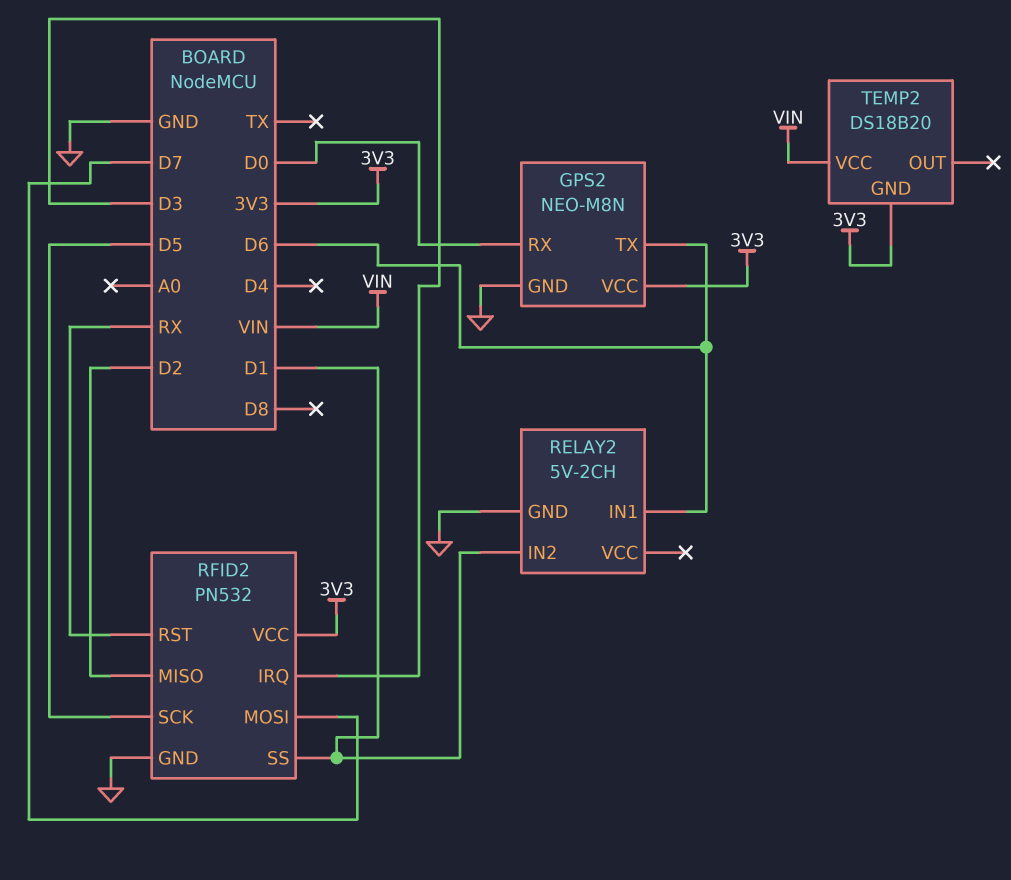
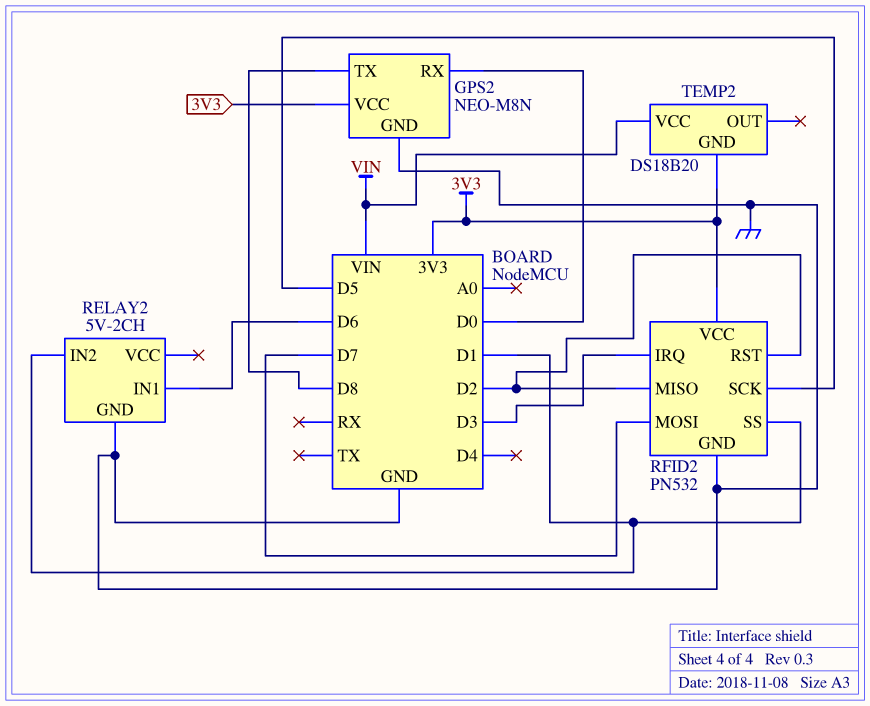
GPS2 pin TX: D6 -> D8
RFID2 pin RST: RX -> D2

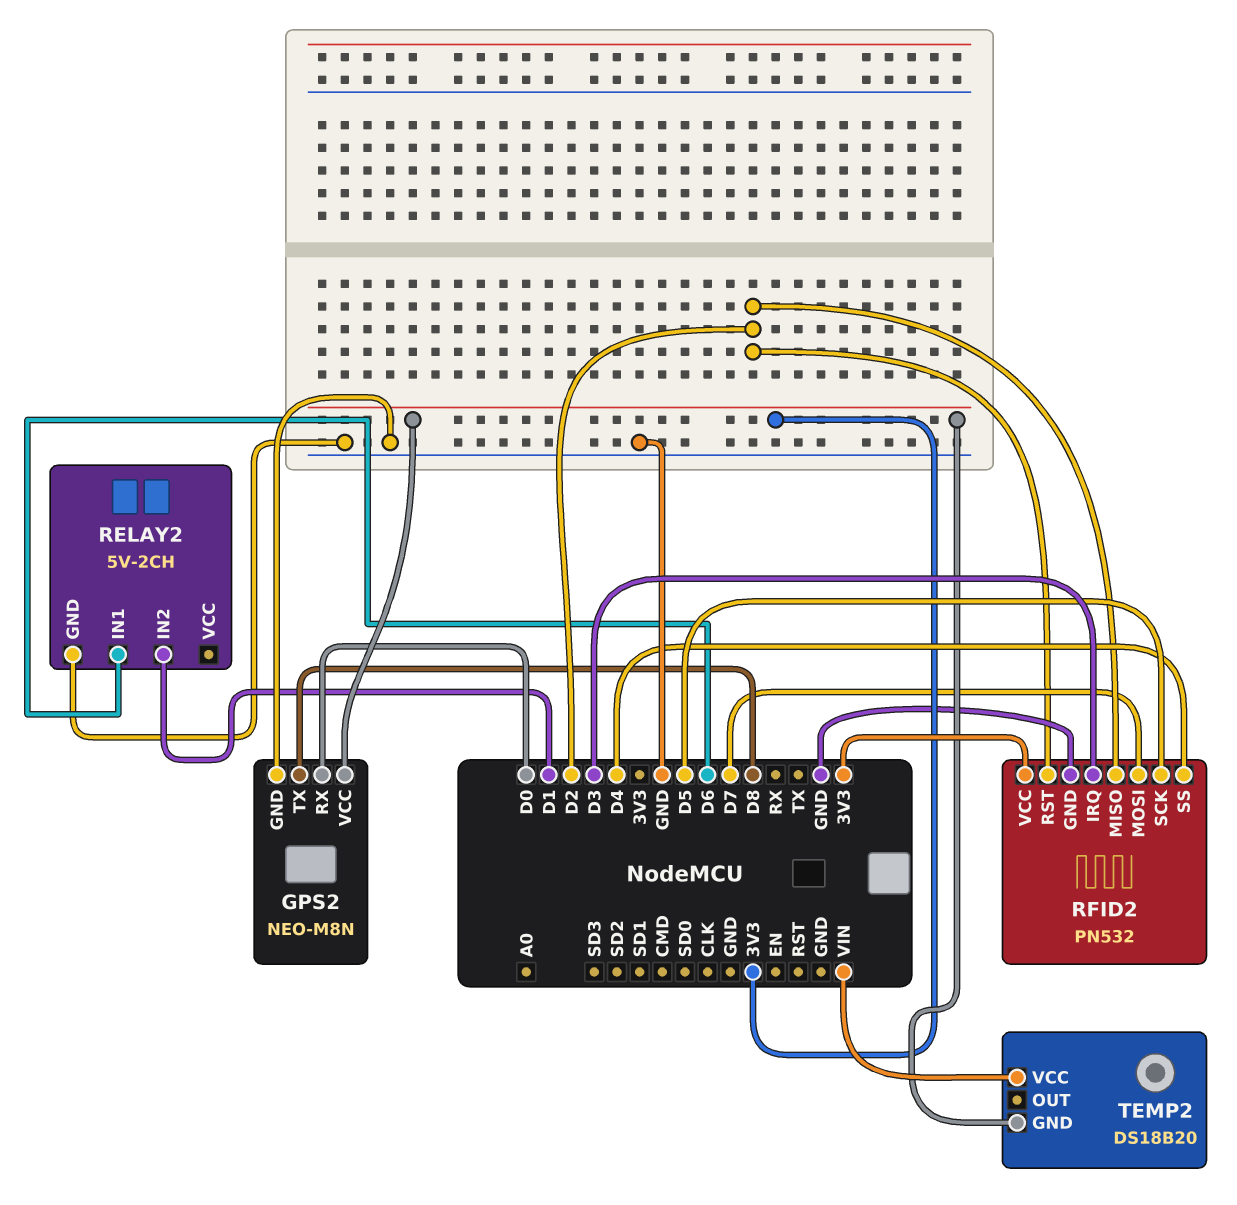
RFID2 pin SS: D1 -> D4

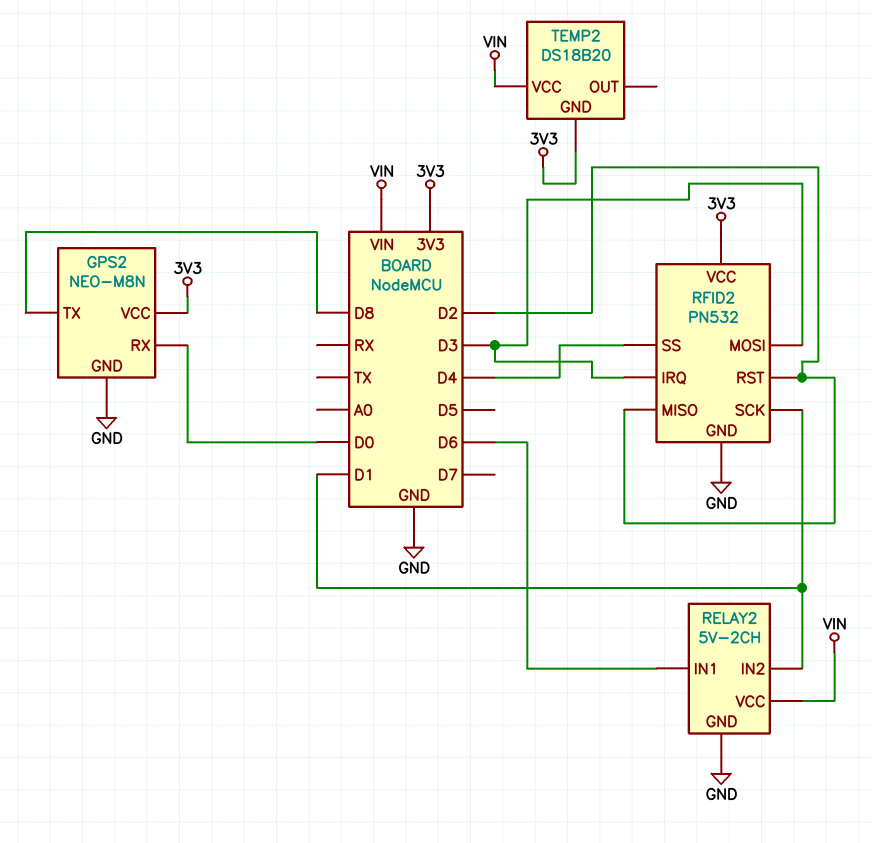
RELAY2 pin VCC: none -> VIN
RFID2 pin MOSI: D7 -> D3
RFID2 pin SCK: D5 -> D1

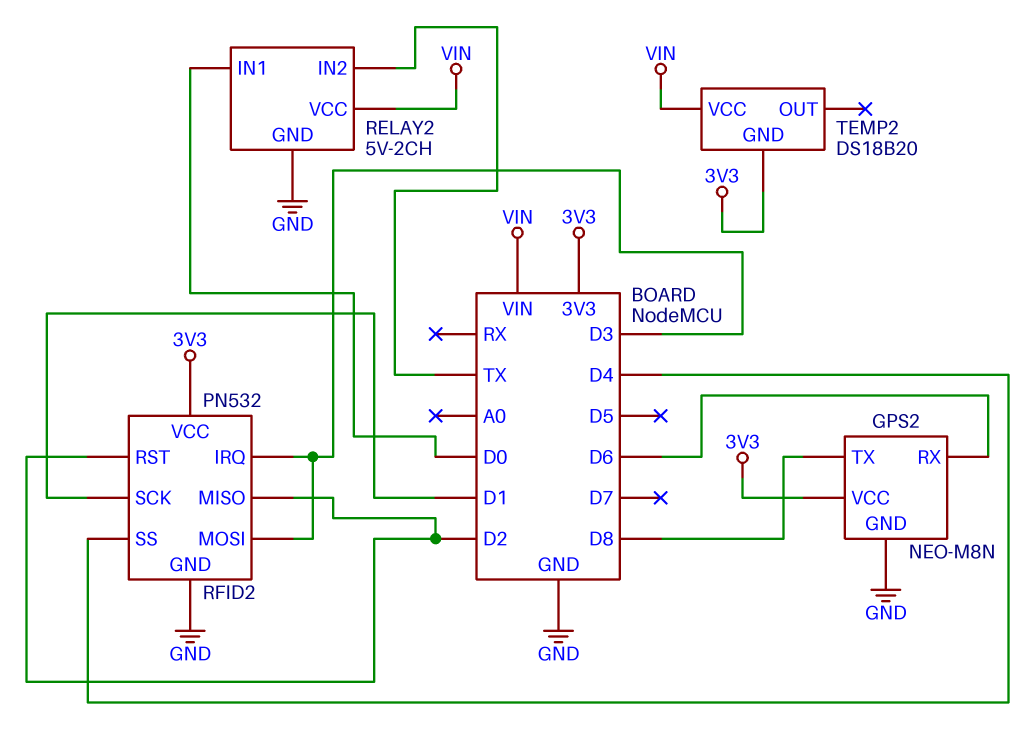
GPS2 pin RX: D0 -> D6
RELAY2 pin IN1: D6 -> D0
RELAY2 pin IN2: D1 -> TX

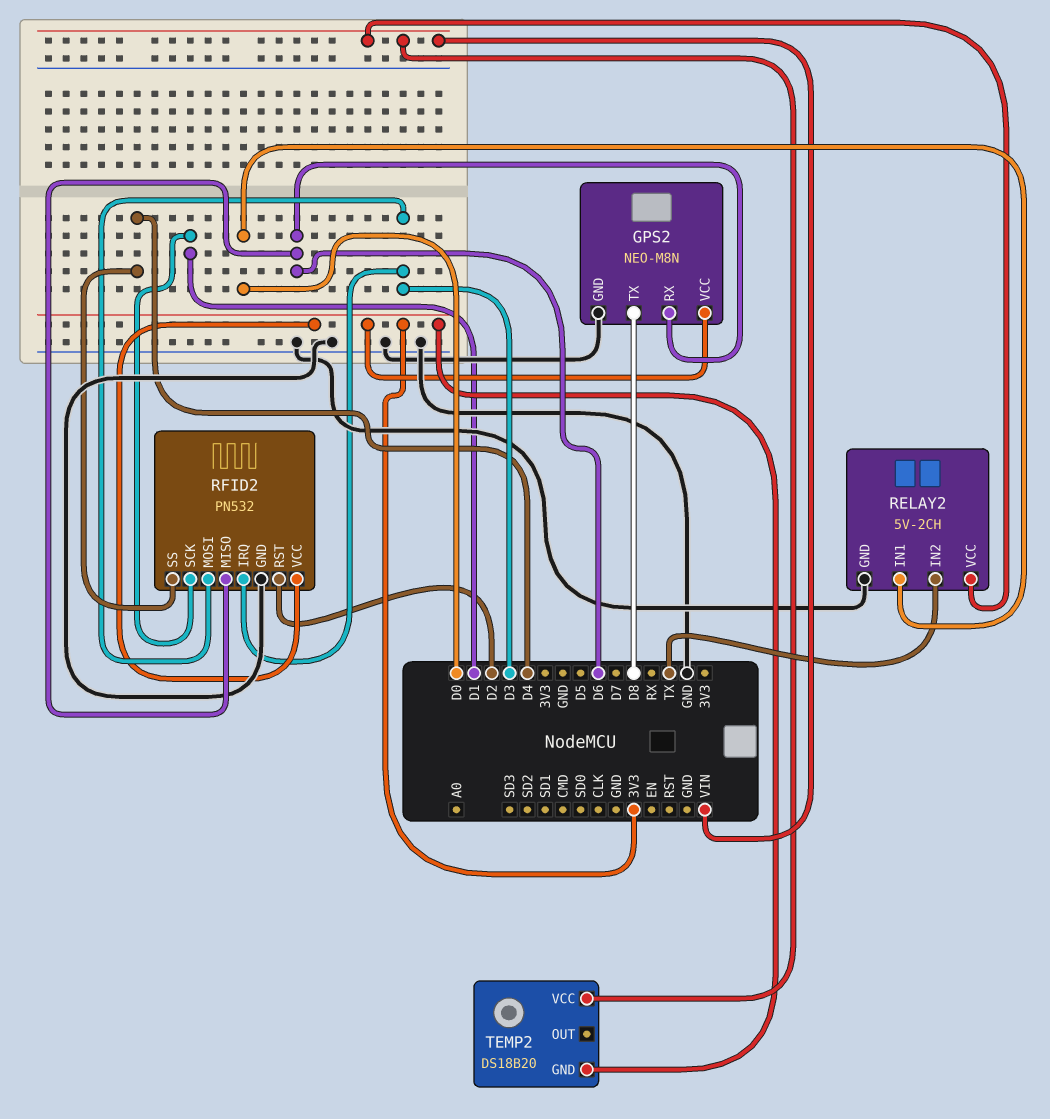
RFID2 pin MISO: D2 -> D6

